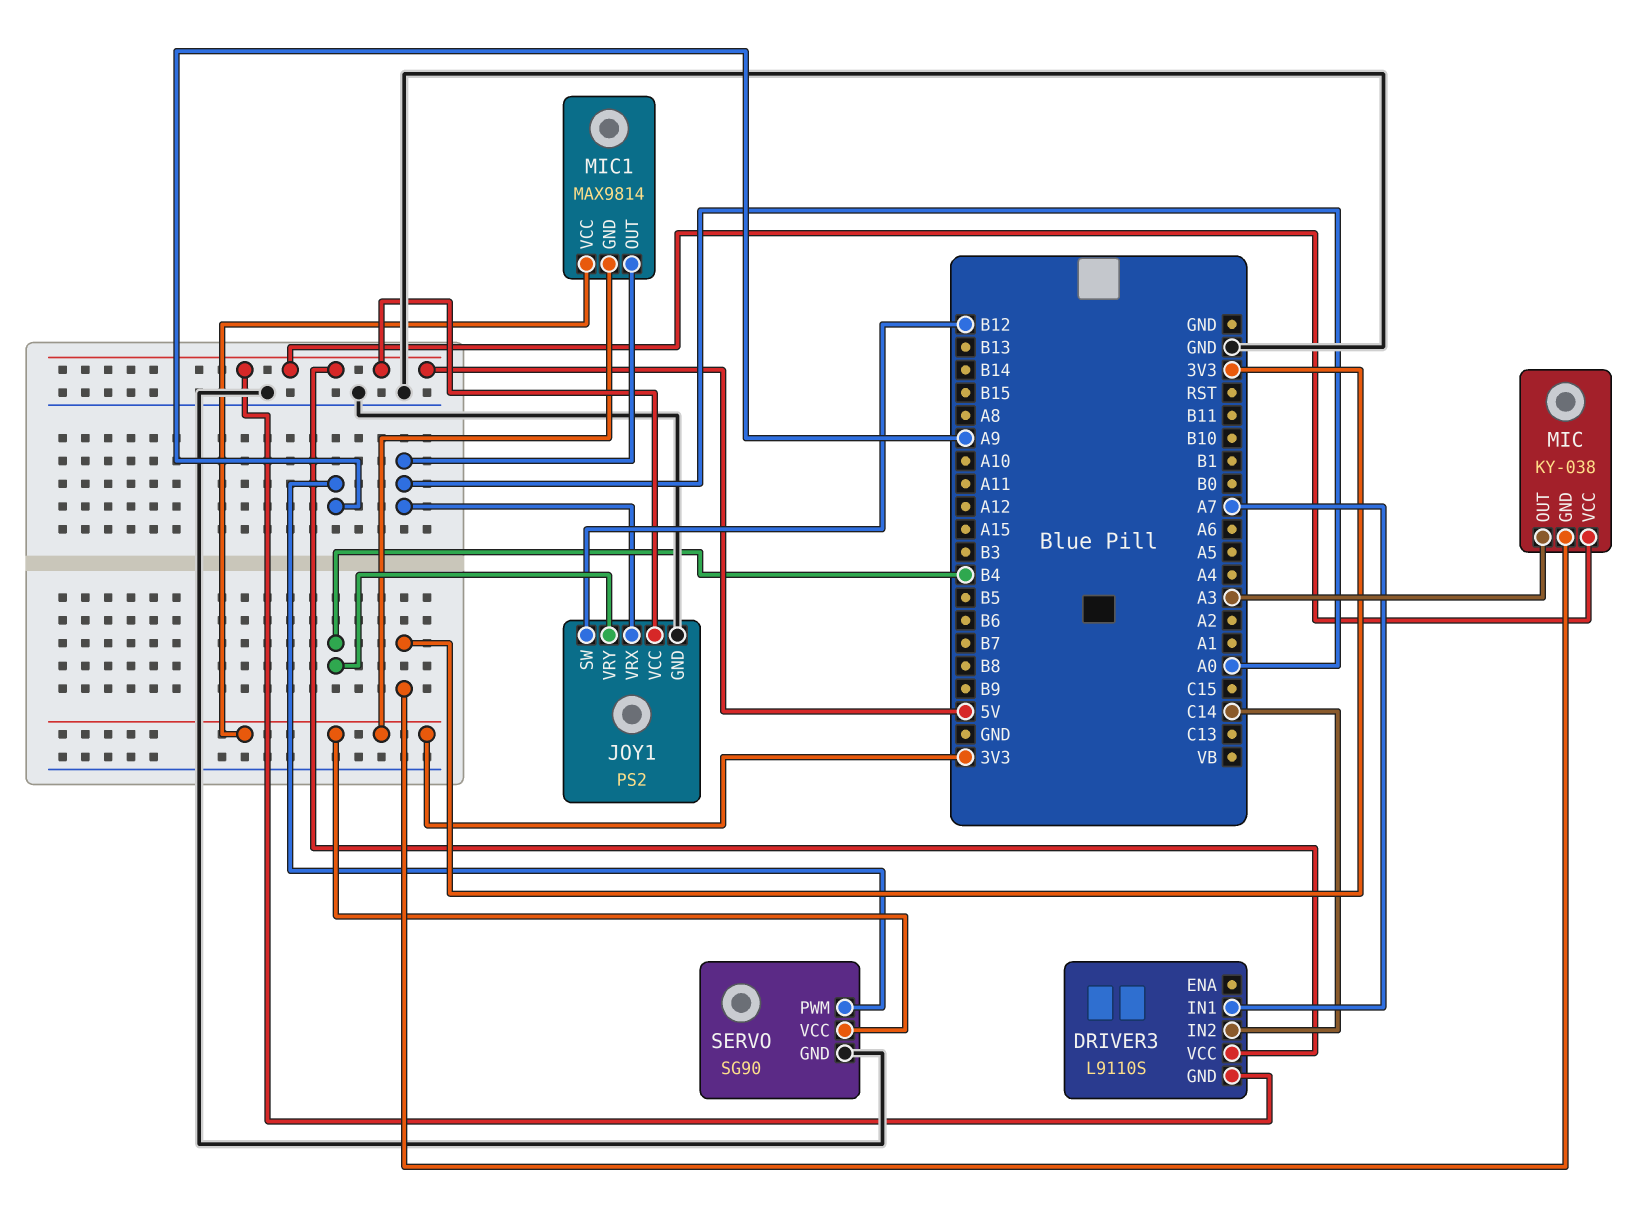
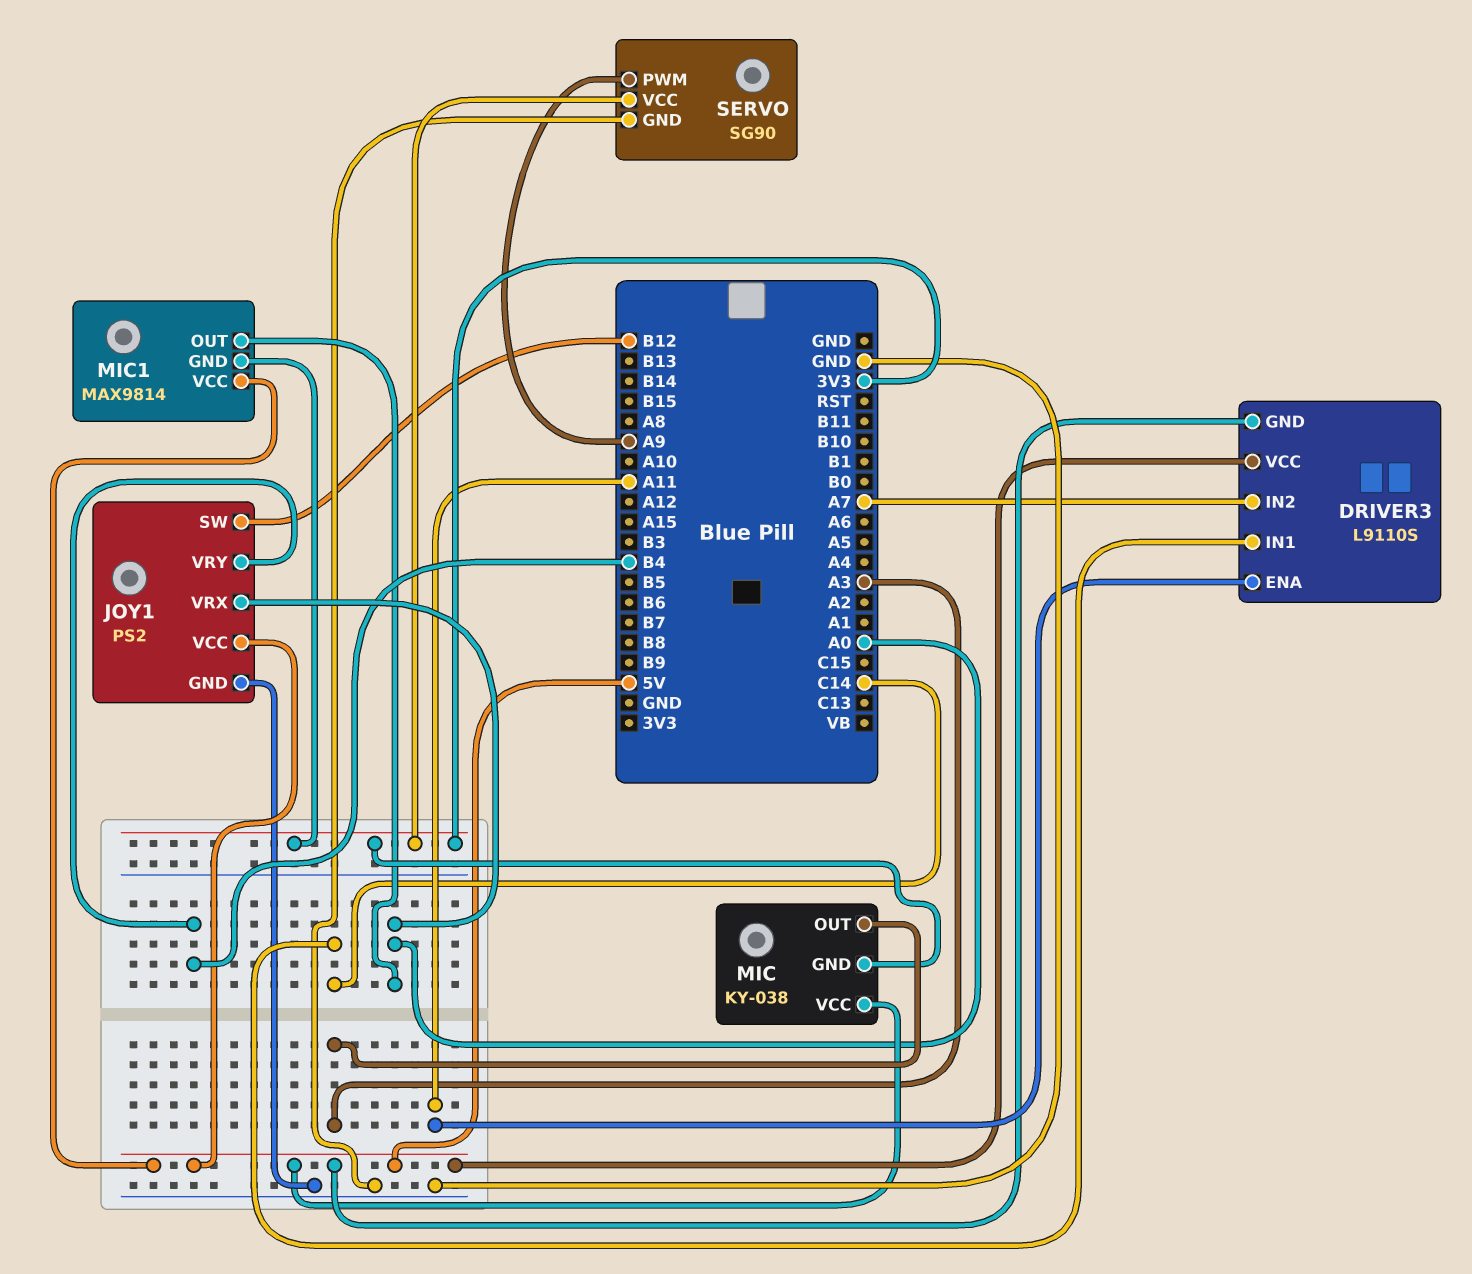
DRIVER3 pin ENA: none -> A11
DRIVER3 pin IN1: A7 -> C14
DRIVER3 pin IN2: C14 -> A7
MIC1 pin VCC: 3V3 -> 5V

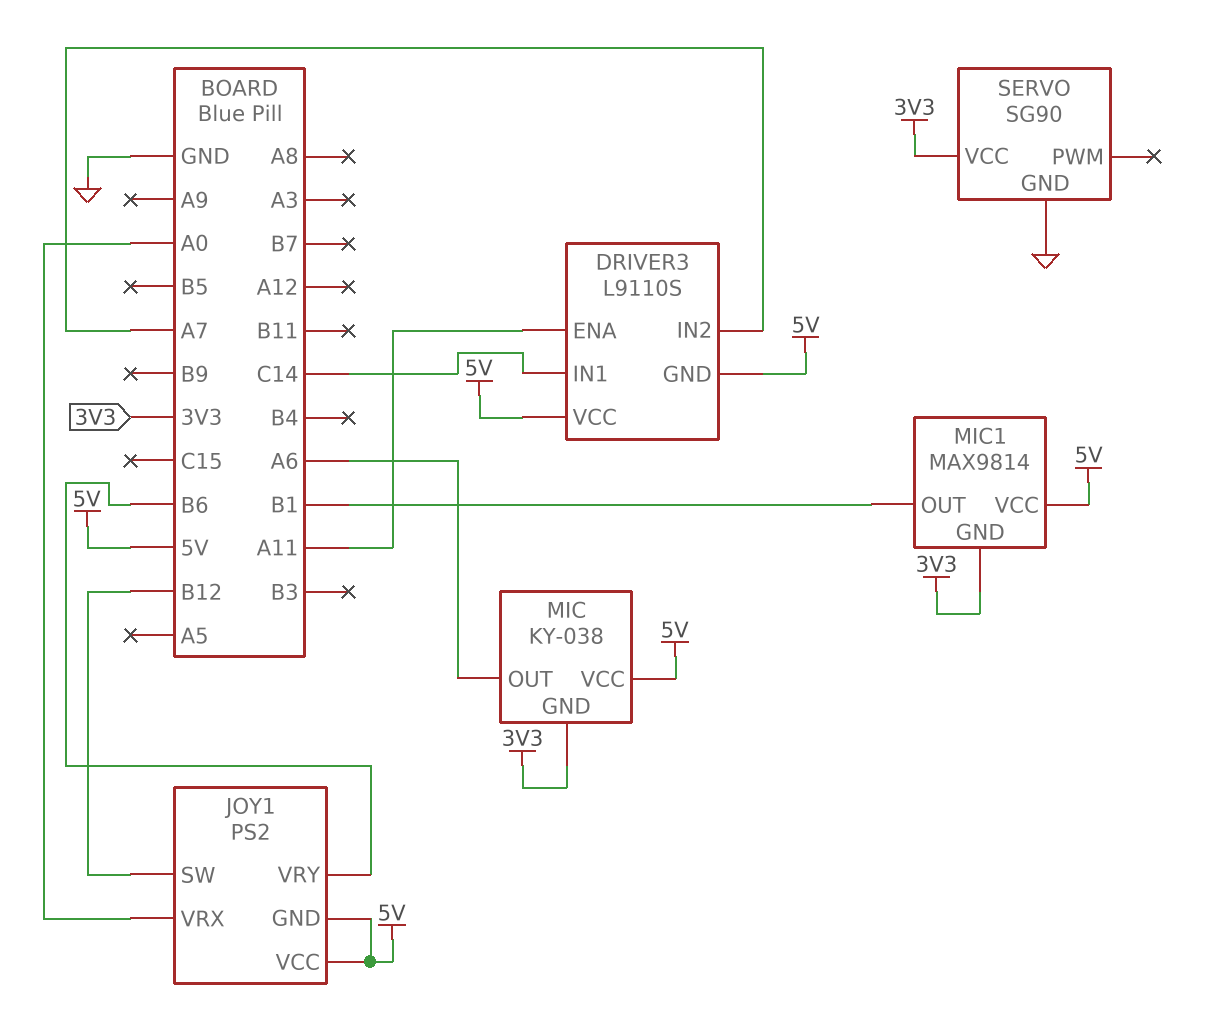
JOY1 pin GND: GND -> 5V
JOY1 pin VRY: B4 -> B6
MIC pin OUT: A3 -> A6
MIC1 pin OUT: A0 -> B1
SERVO pin PWM: A9 -> none

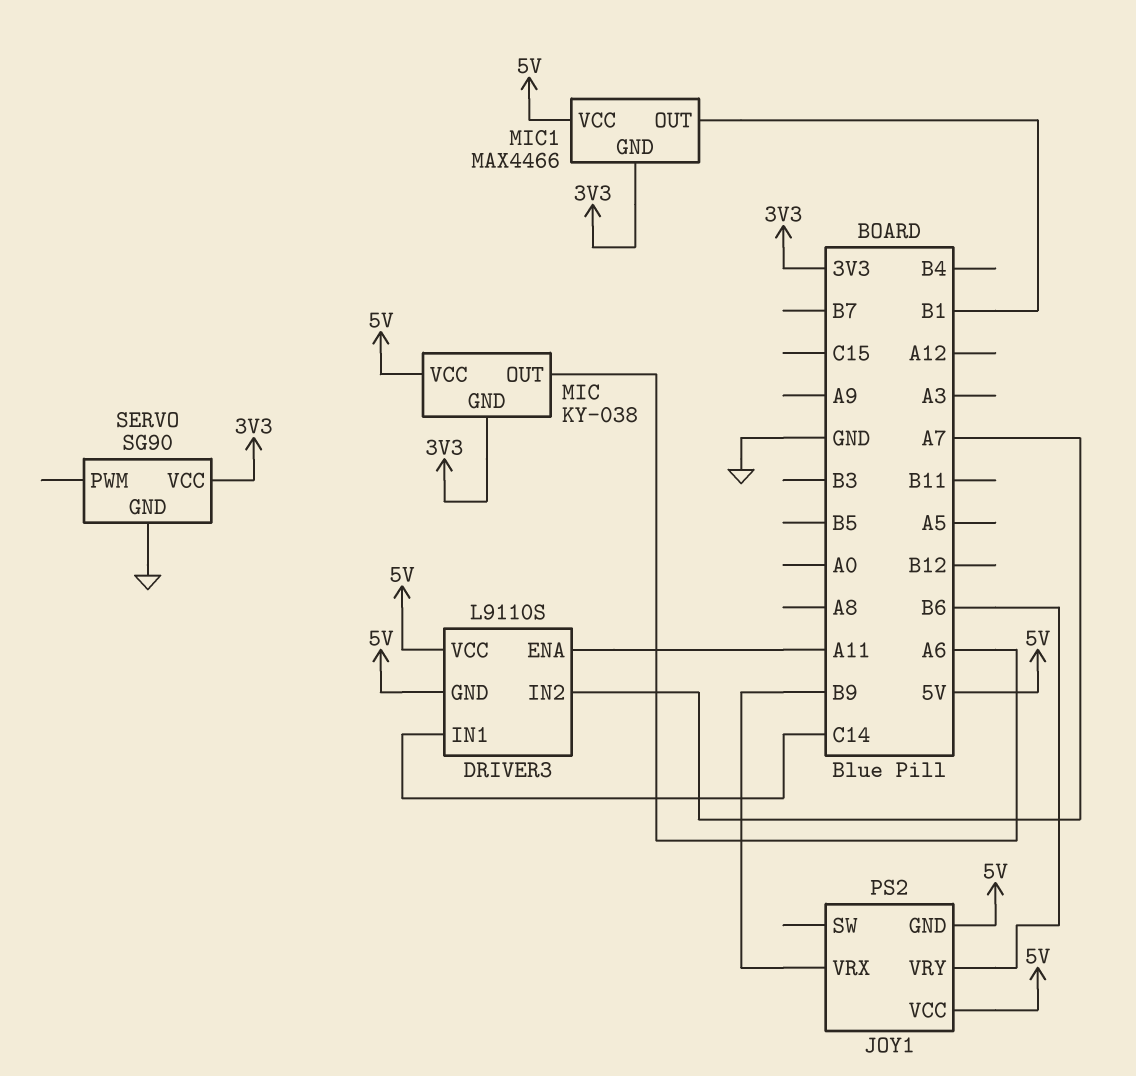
JOY1 pin SW: B12 -> none
JOY1 pin VRX: A0 -> B9
MIC1: MAX9814 -> MAX4466

